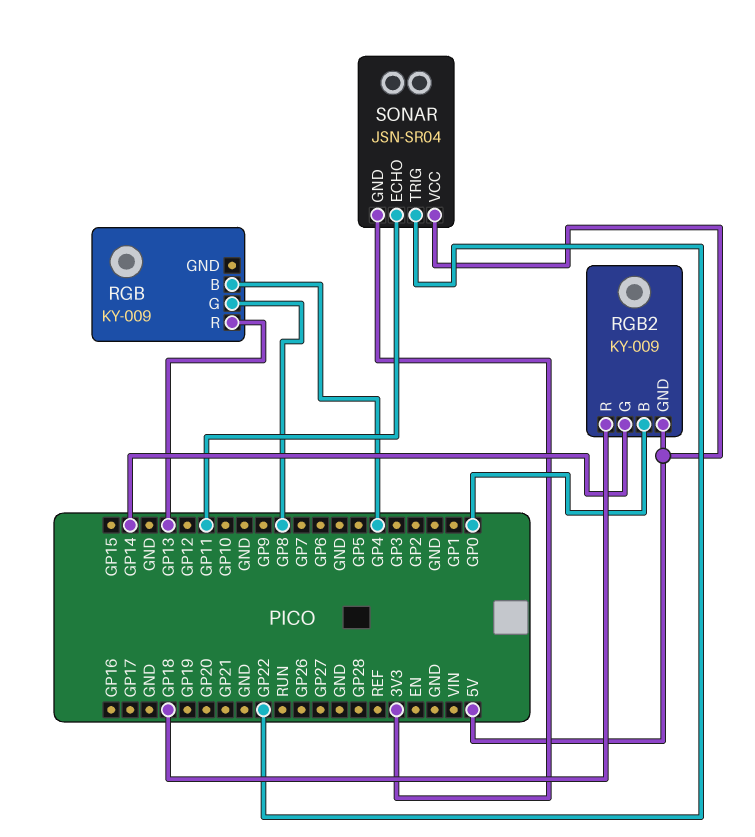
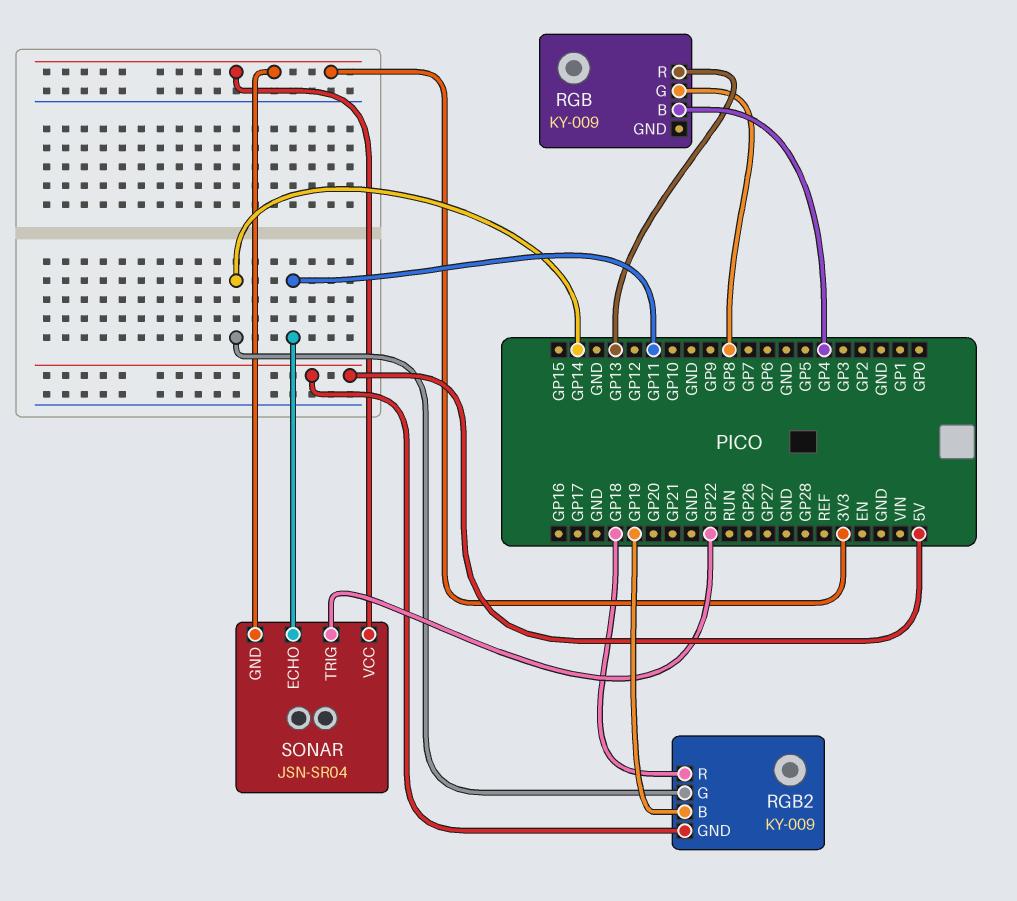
RGB2 pin B: GP0 -> GP19
SONAR pin VCC: 5V -> 3V3

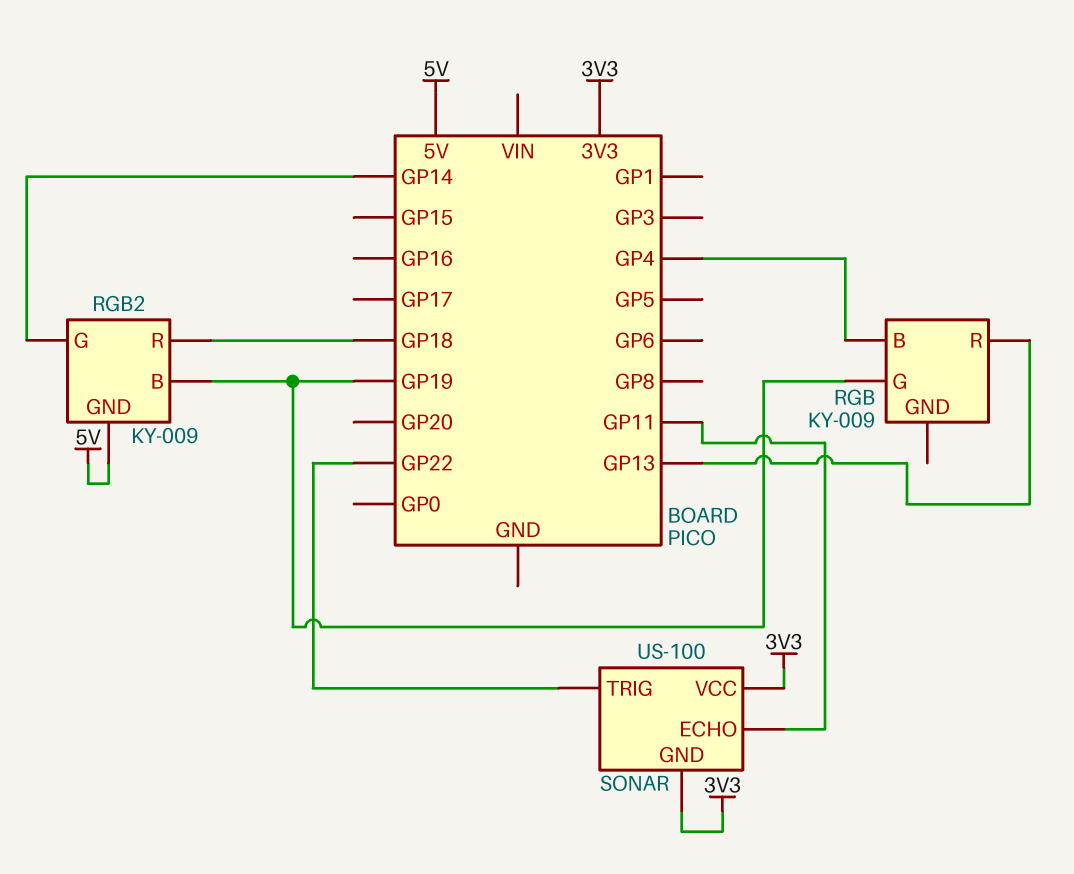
RGB pin G: GP8 -> GP19
SONAR: JSN-SR04 -> US-100

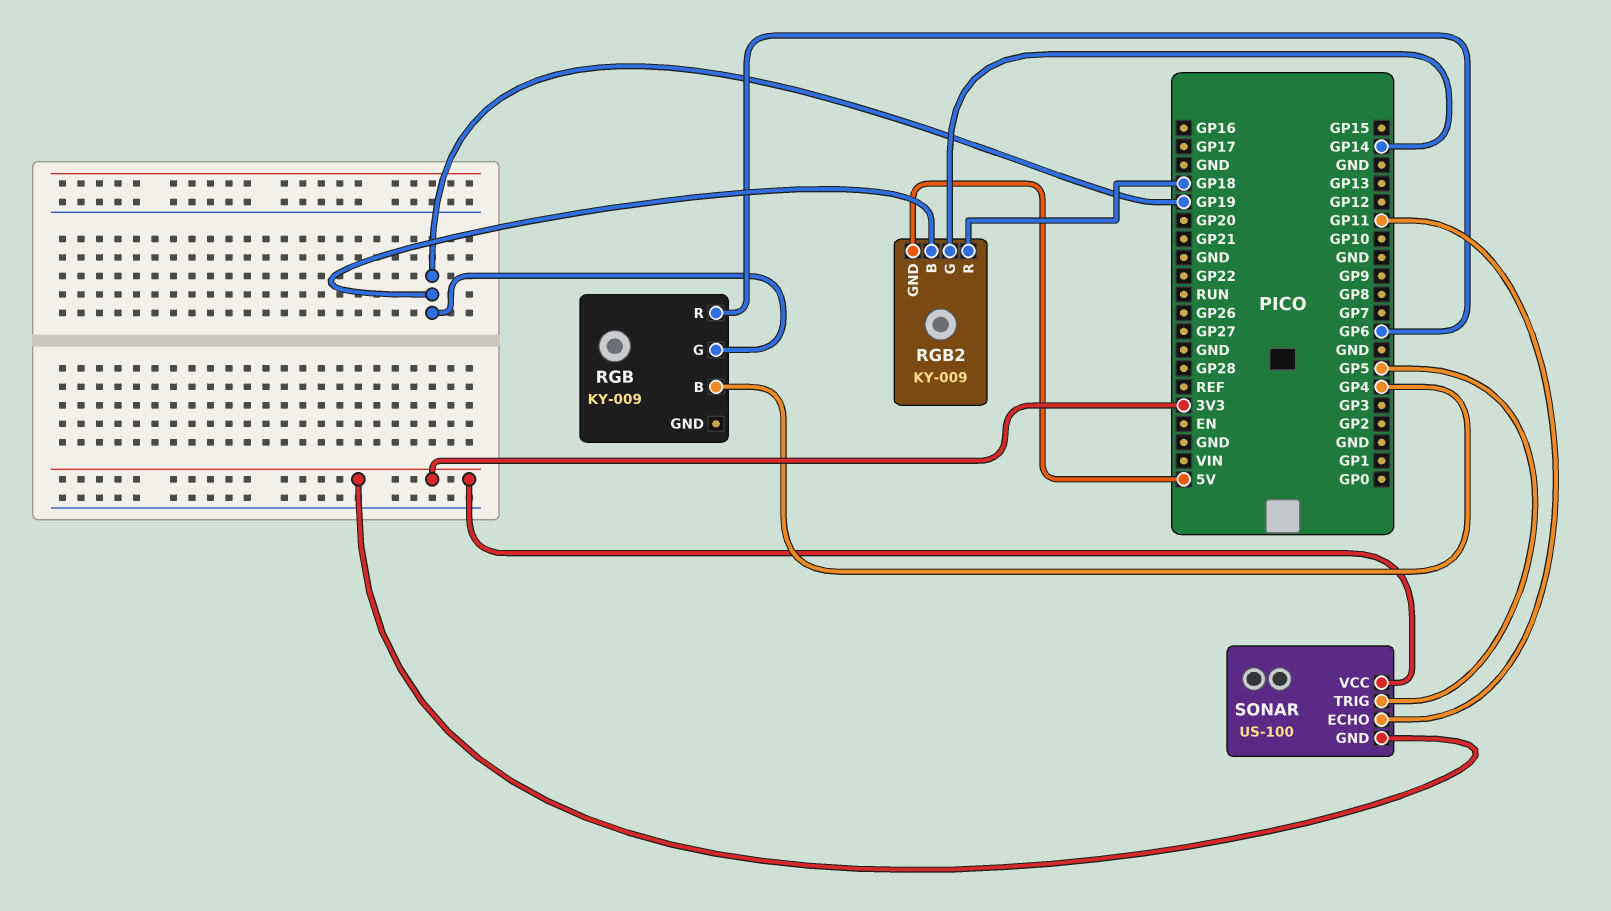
RGB pin R: GP13 -> GP6
SONAR pin TRIG: GP22 -> GP5

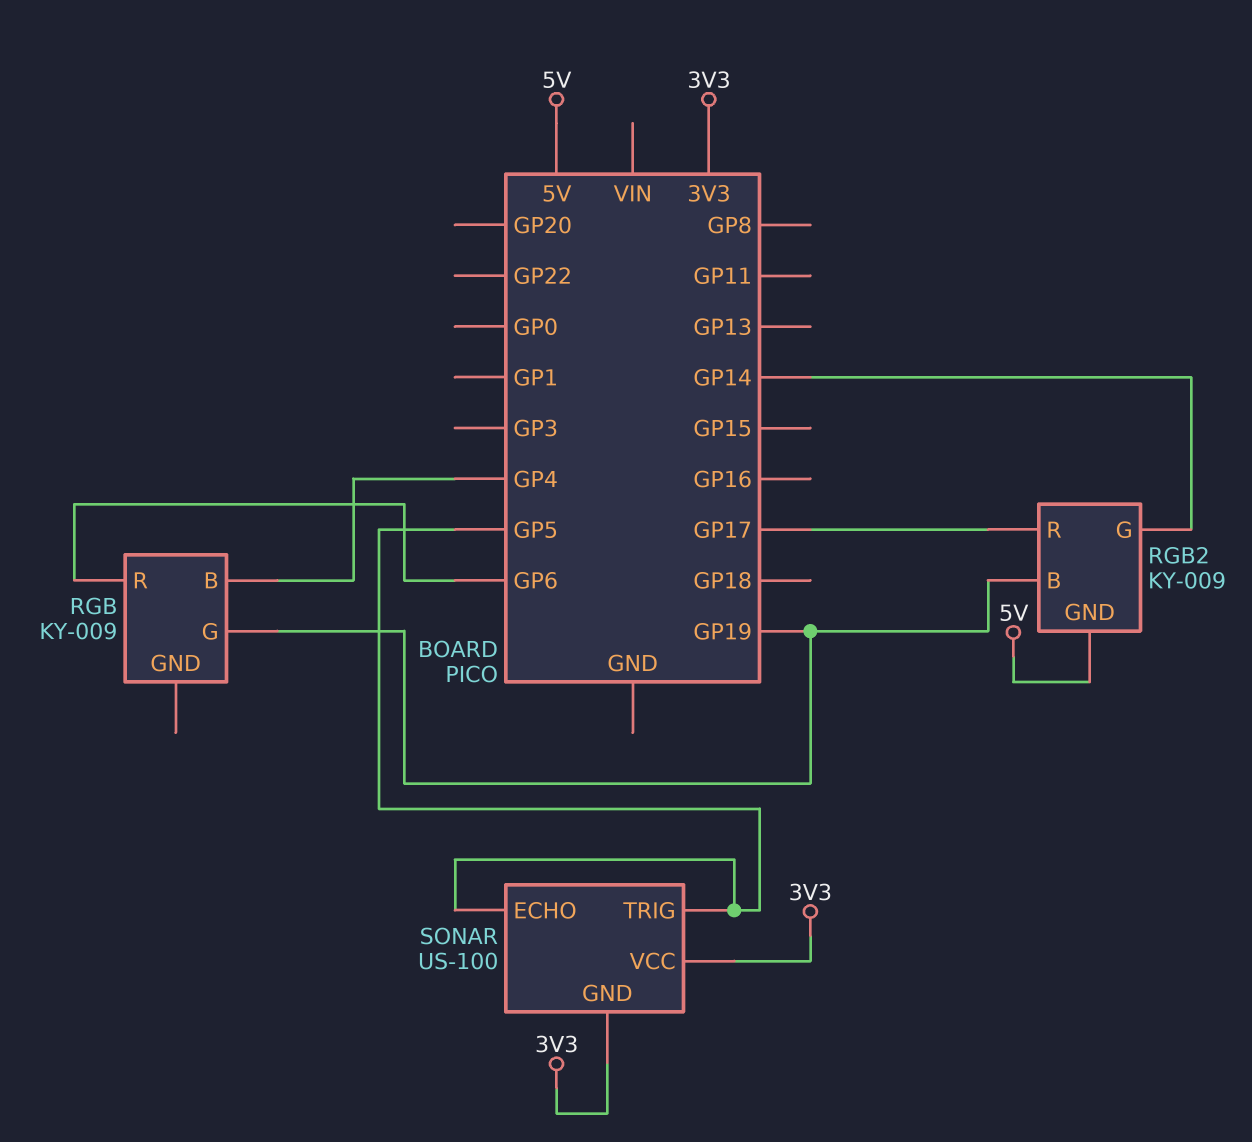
RGB2 pin R: GP18 -> GP17
SONAR pin ECHO: GP11 -> GP5

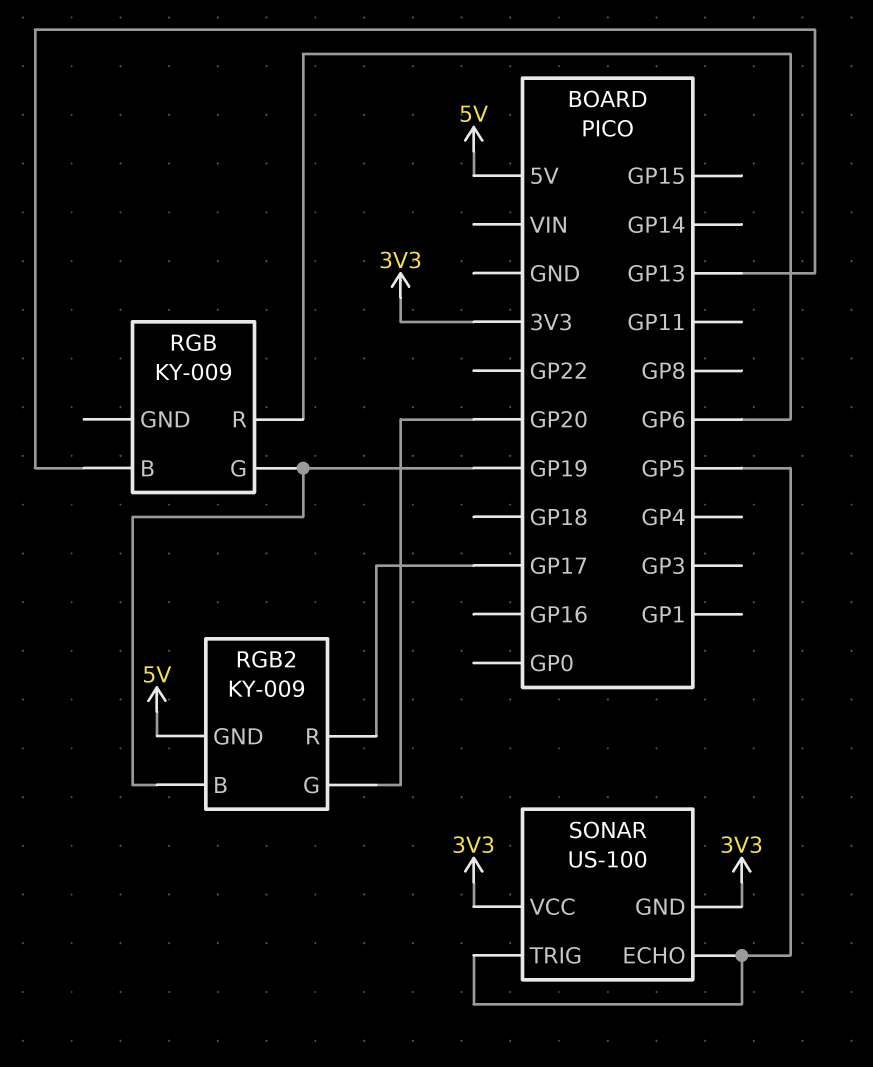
RGB pin B: GP4 -> GP13
RGB2 pin G: GP14 -> GP20

